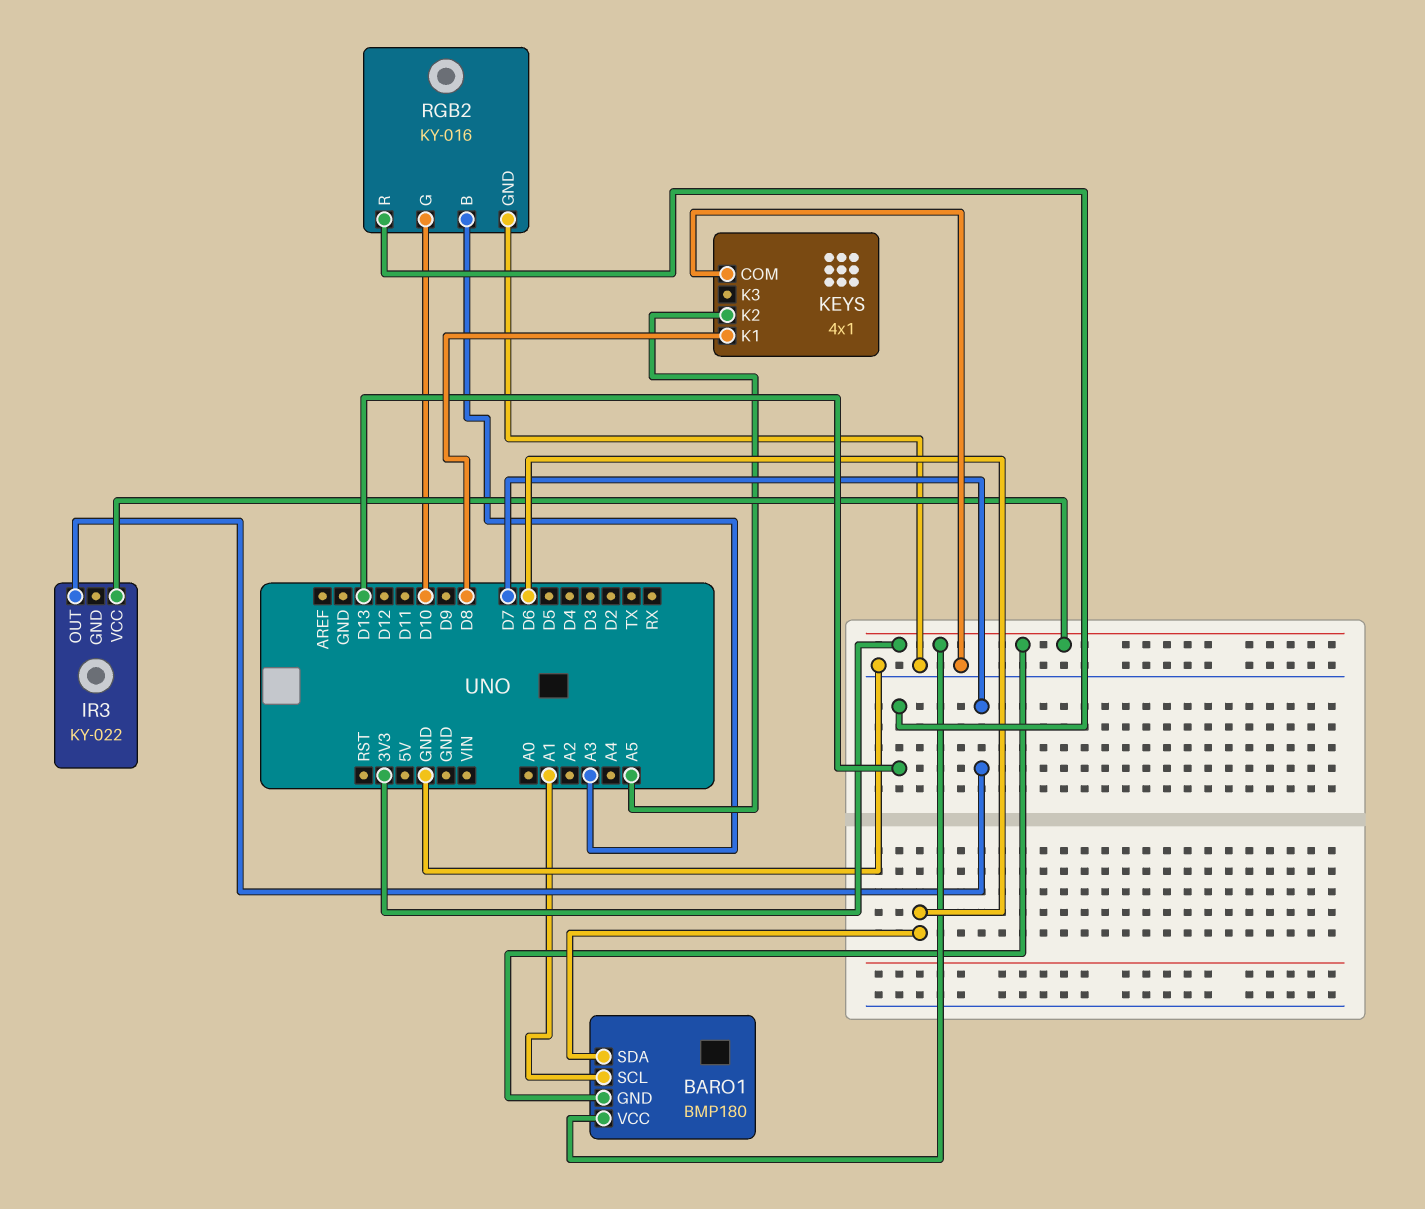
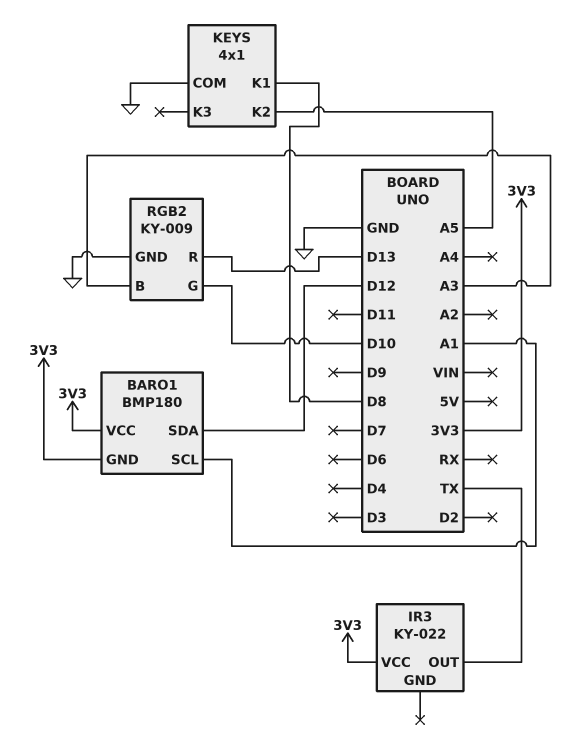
BARO1 pin SDA: D6 -> D12
IR3 pin OUT: D7 -> TX
RGB2: KY-016 -> KY-009

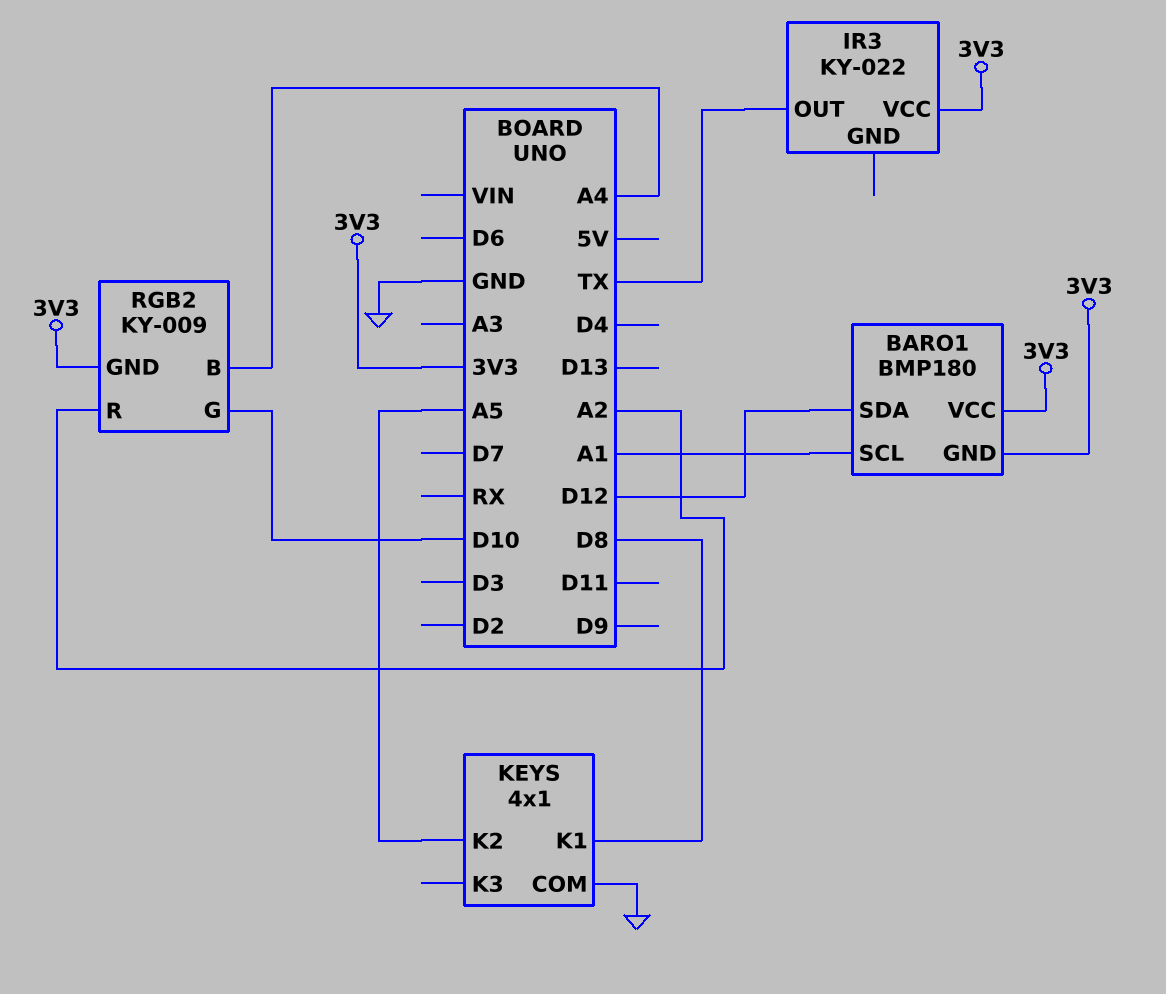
RGB2 pin B: A3 -> A4
RGB2 pin GND: GND -> 3V3
RGB2 pin R: D13 -> A2

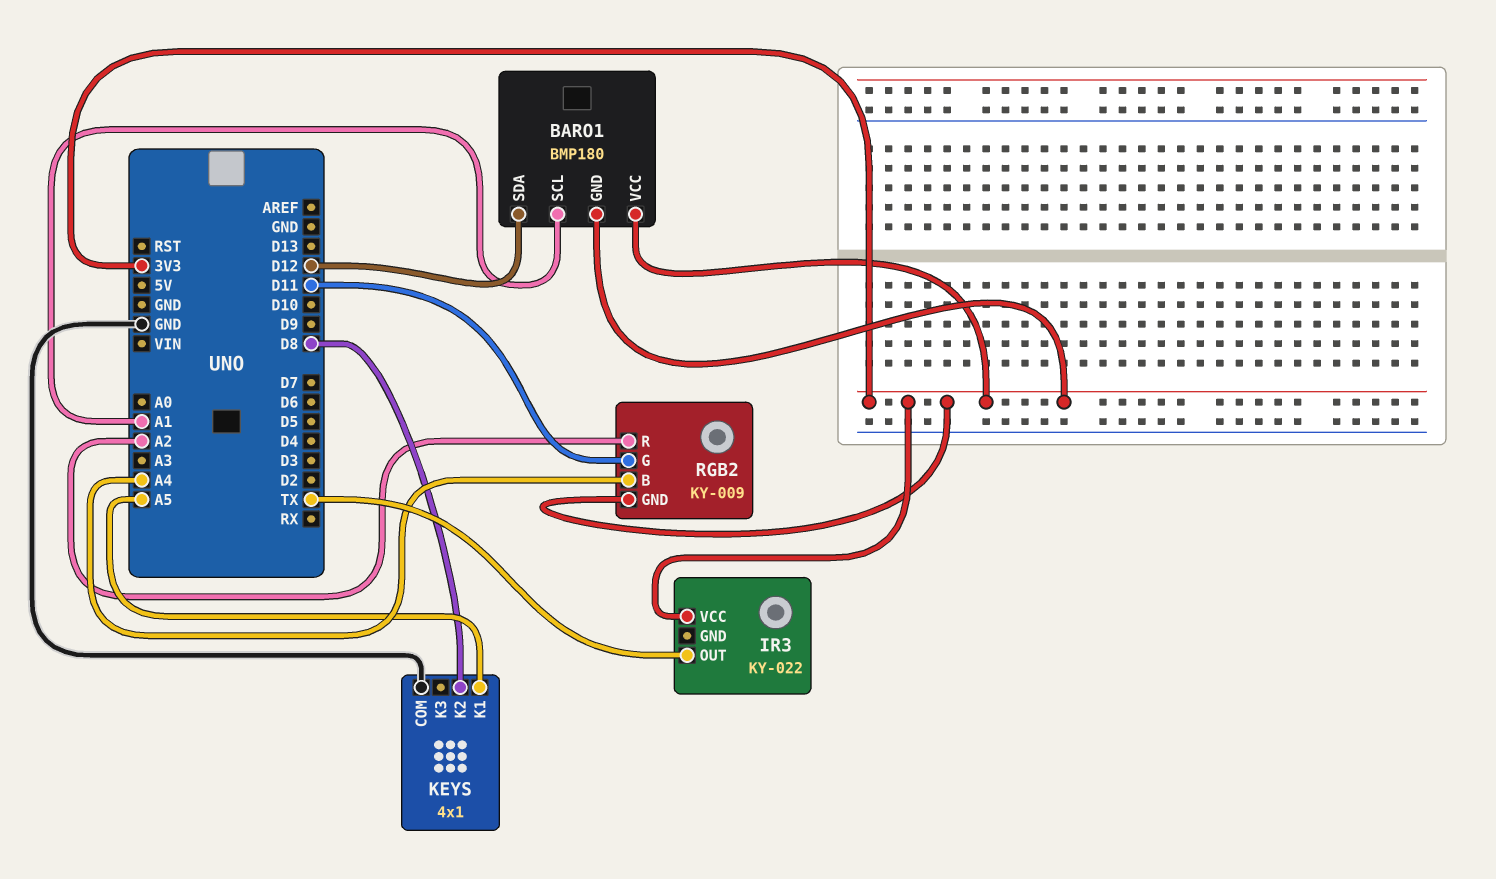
KEYS pin K1: D8 -> A5
KEYS pin K2: A5 -> D8
RGB2 pin G: D10 -> D11

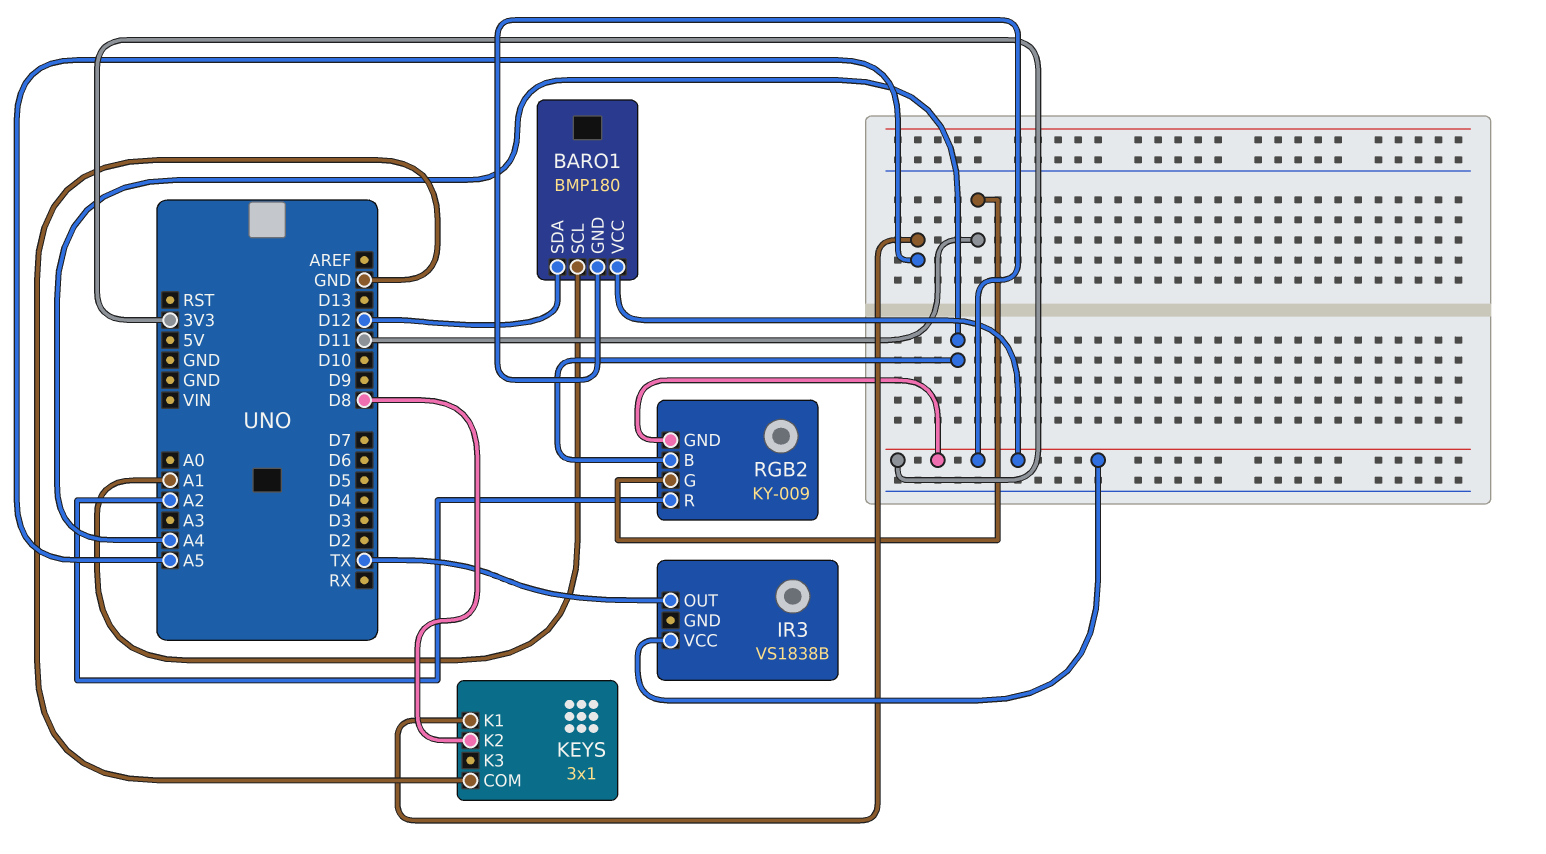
IR3: KY-022 -> VS1838B
KEYS: 4x1 -> 3x1

